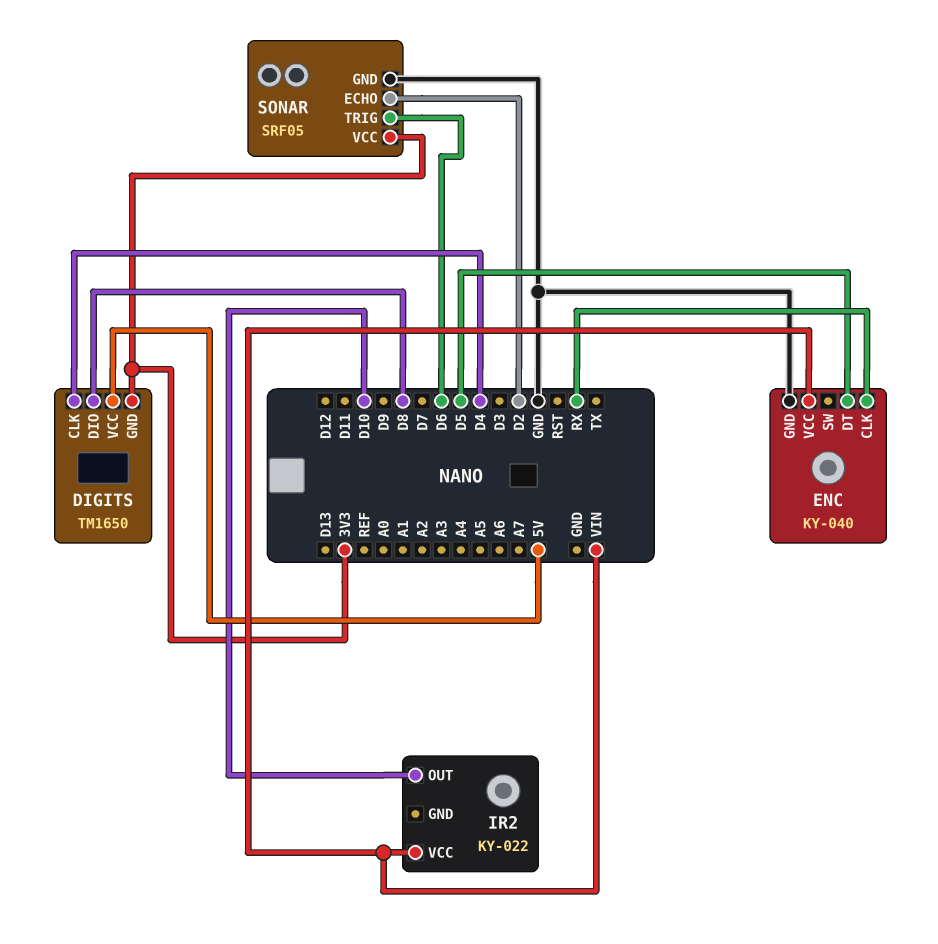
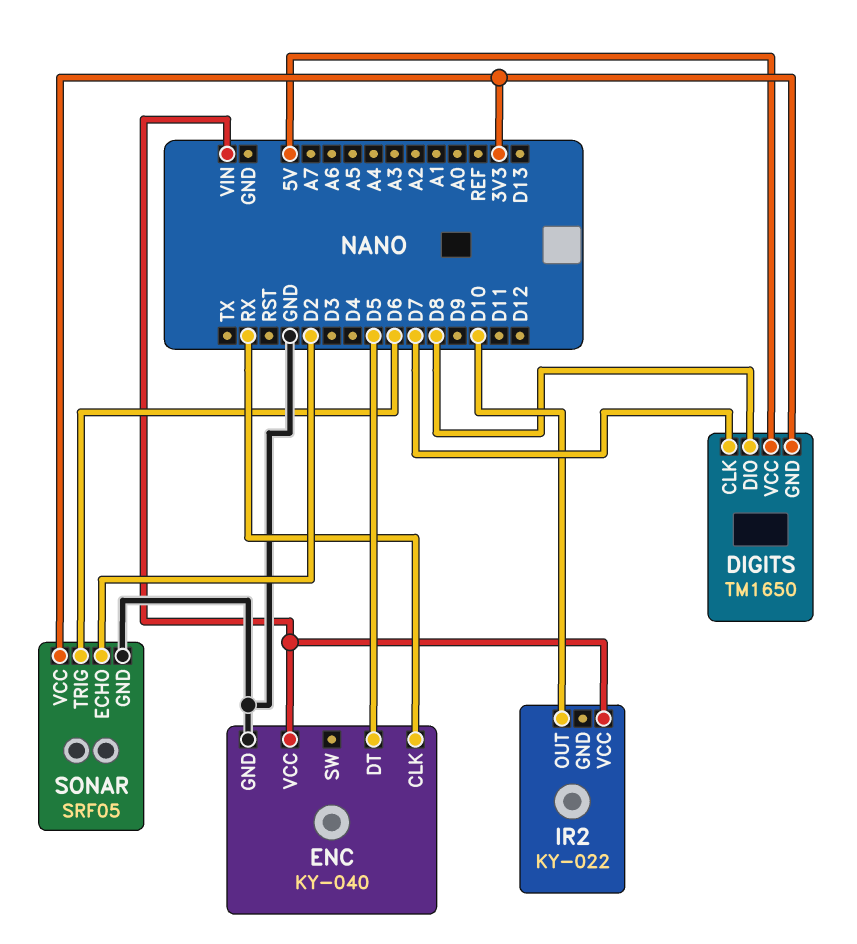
DIGITS pin CLK: D4 -> D7

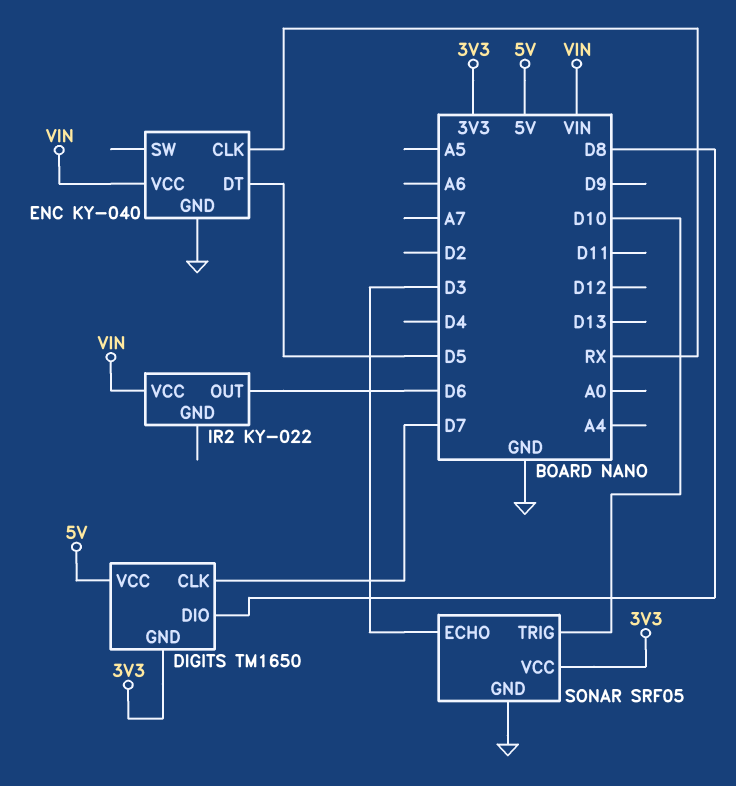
IR2 pin OUT: D10 -> D6
SONAR pin ECHO: D2 -> D3
SONAR pin TRIG: D6 -> D10

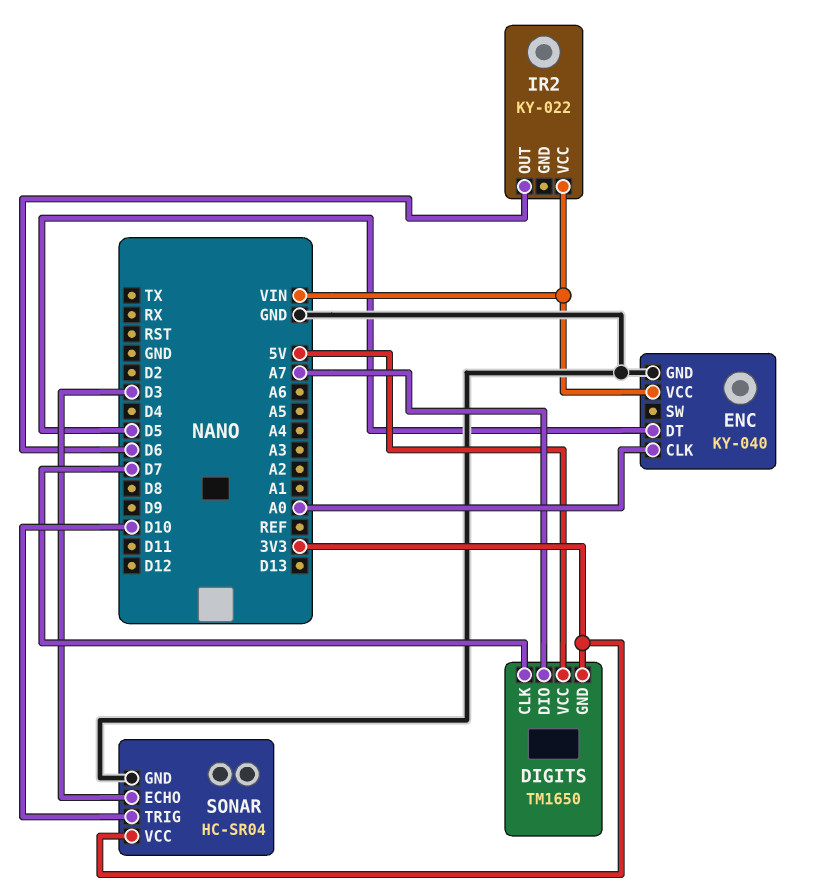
DIGITS pin DIO: D8 -> A7
ENC pin CLK: RX -> A0
SONAR: SRF05 -> HC-SR04

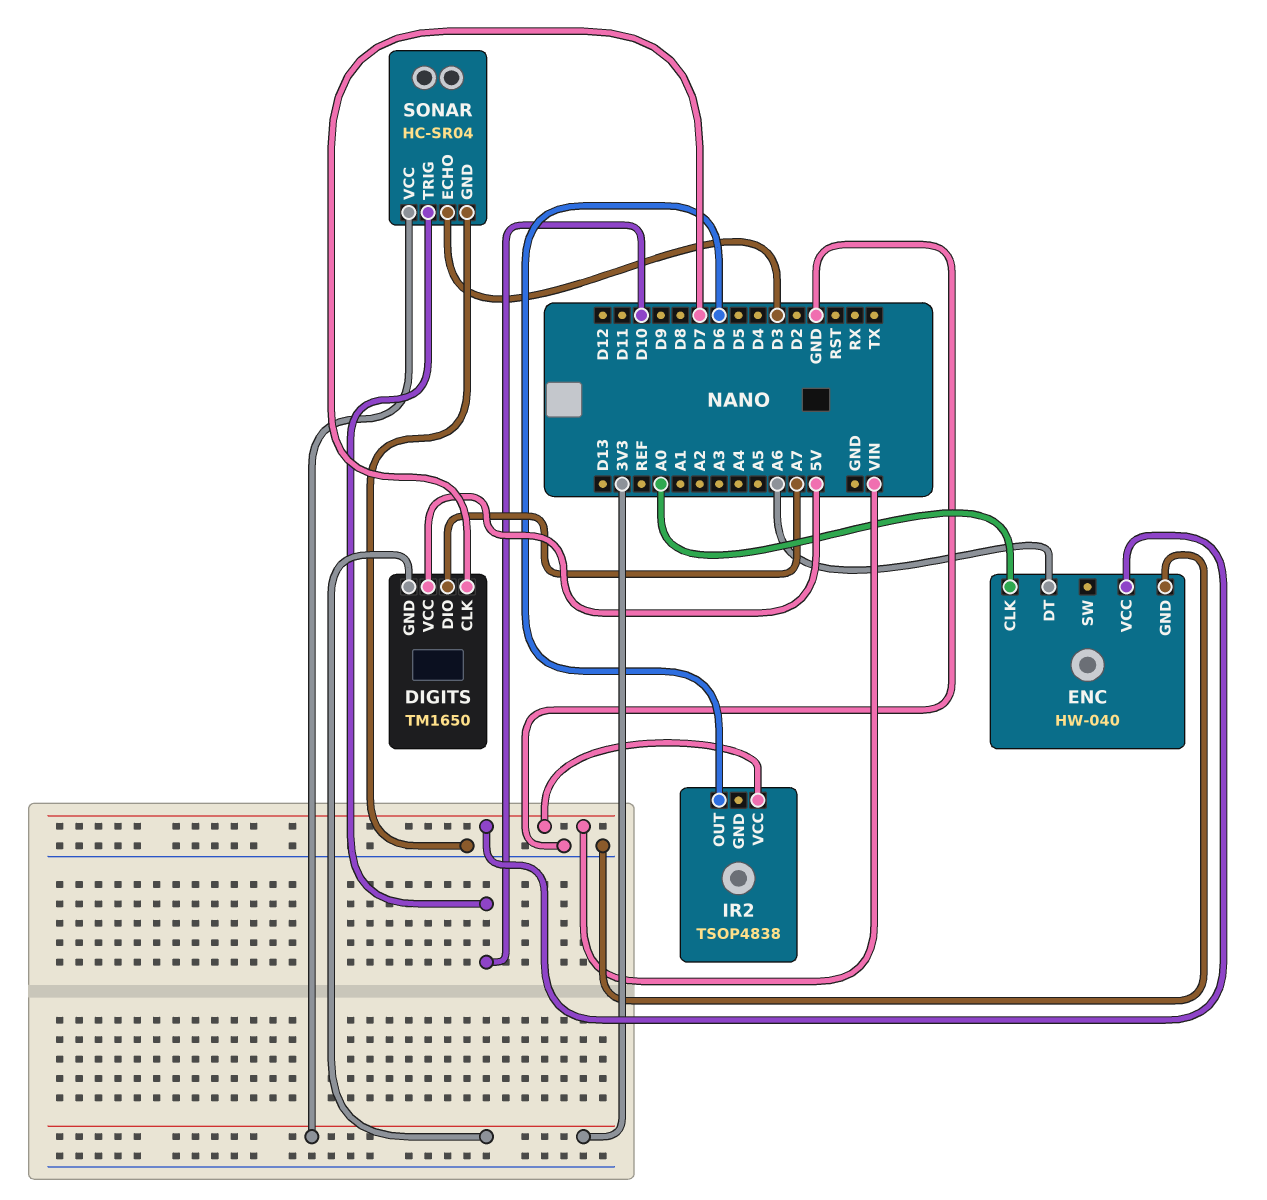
ENC: KY-040 -> HW-040
ENC pin DT: D5 -> A6
IR2: KY-022 -> TSOP4838

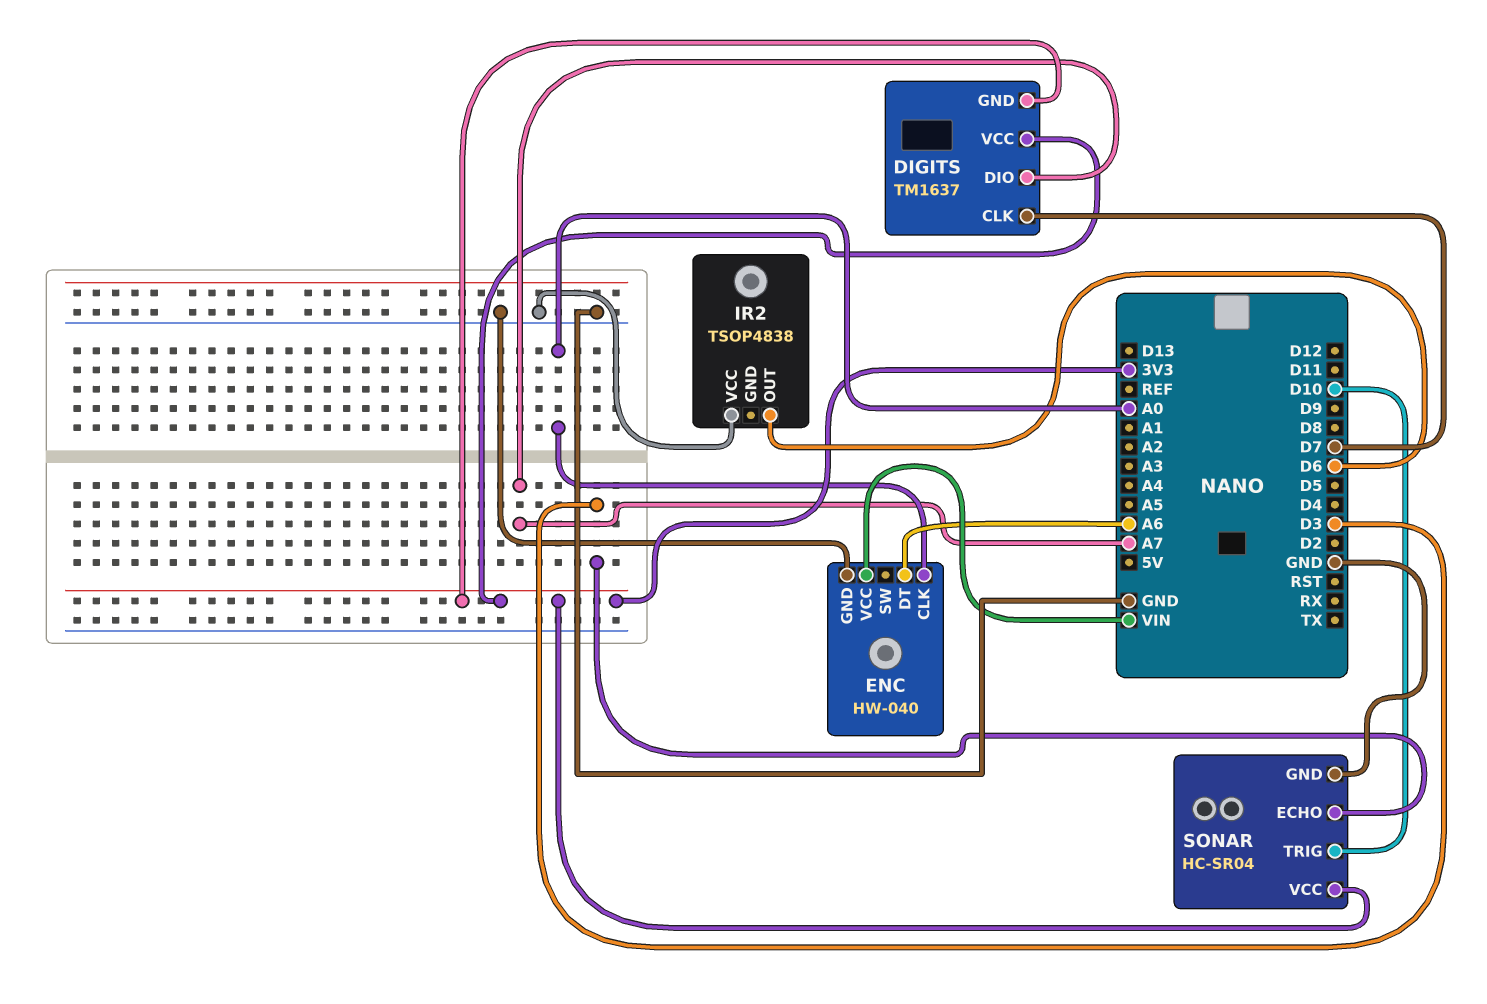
DIGITS: TM1650 -> TM1637
DIGITS pin VCC: 5V -> 3V3
IR2 pin VCC: VIN -> GND

